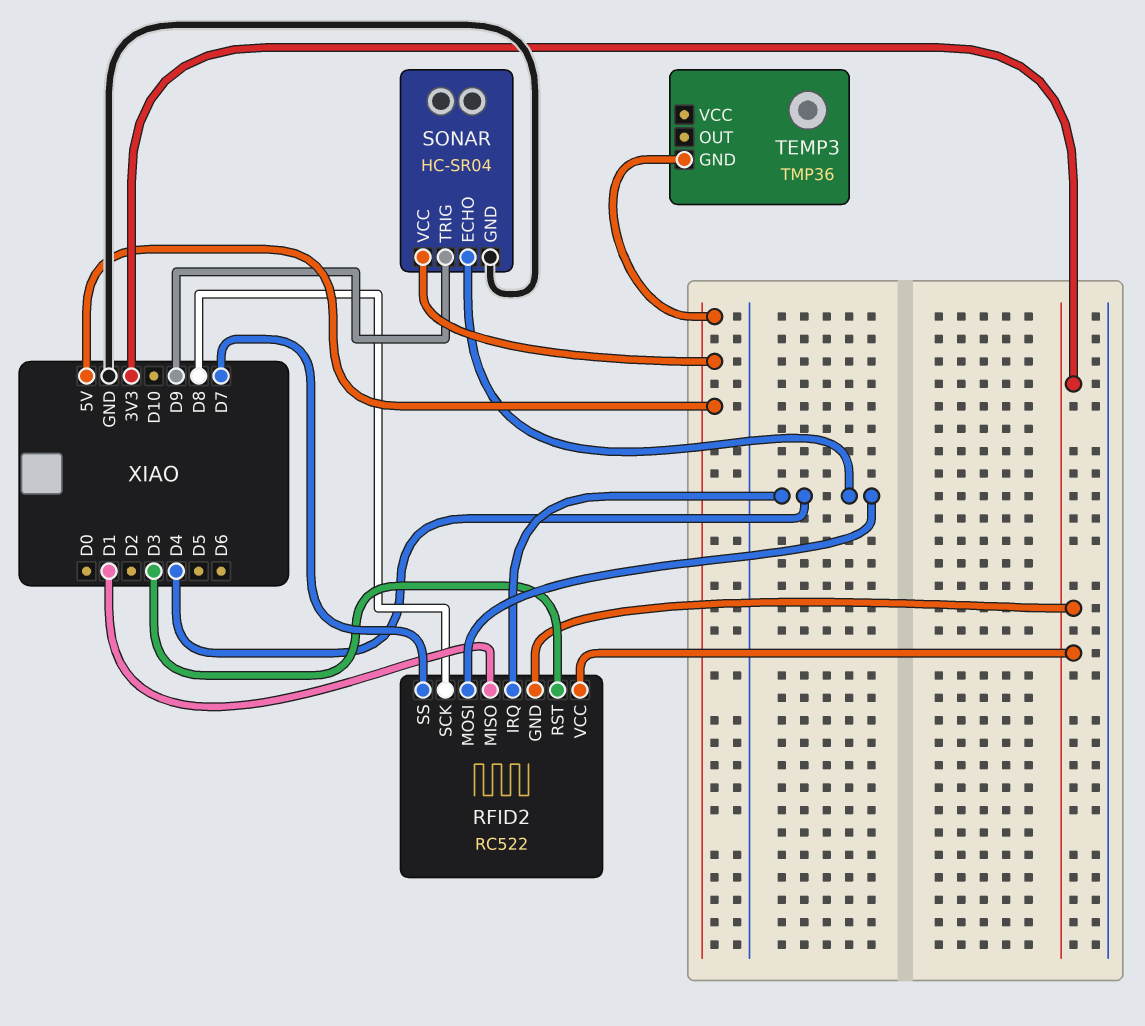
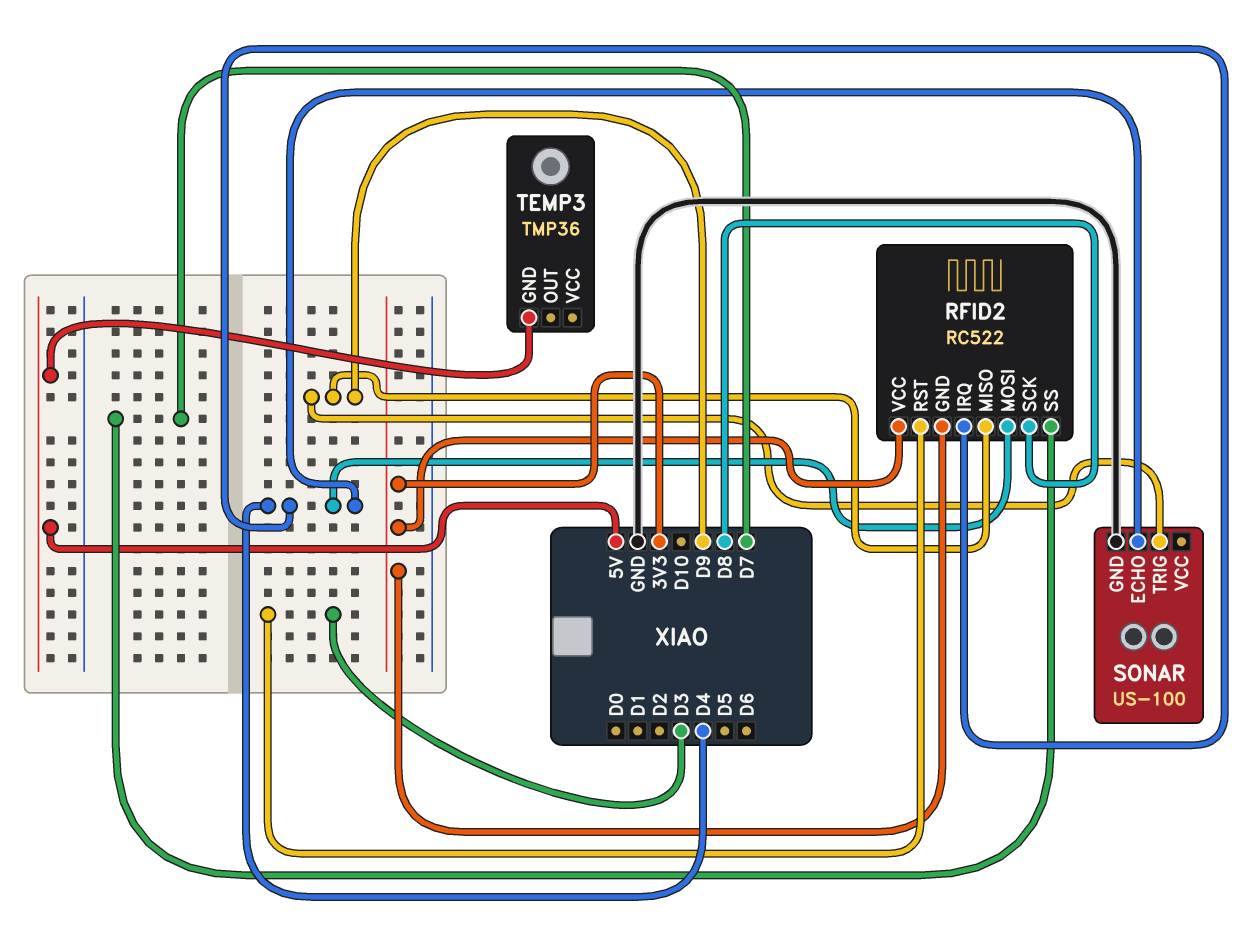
RFID2 pin MISO: D1 -> D9
SONAR: HC-SR04 -> US-100
SONAR pin VCC: 5V -> none

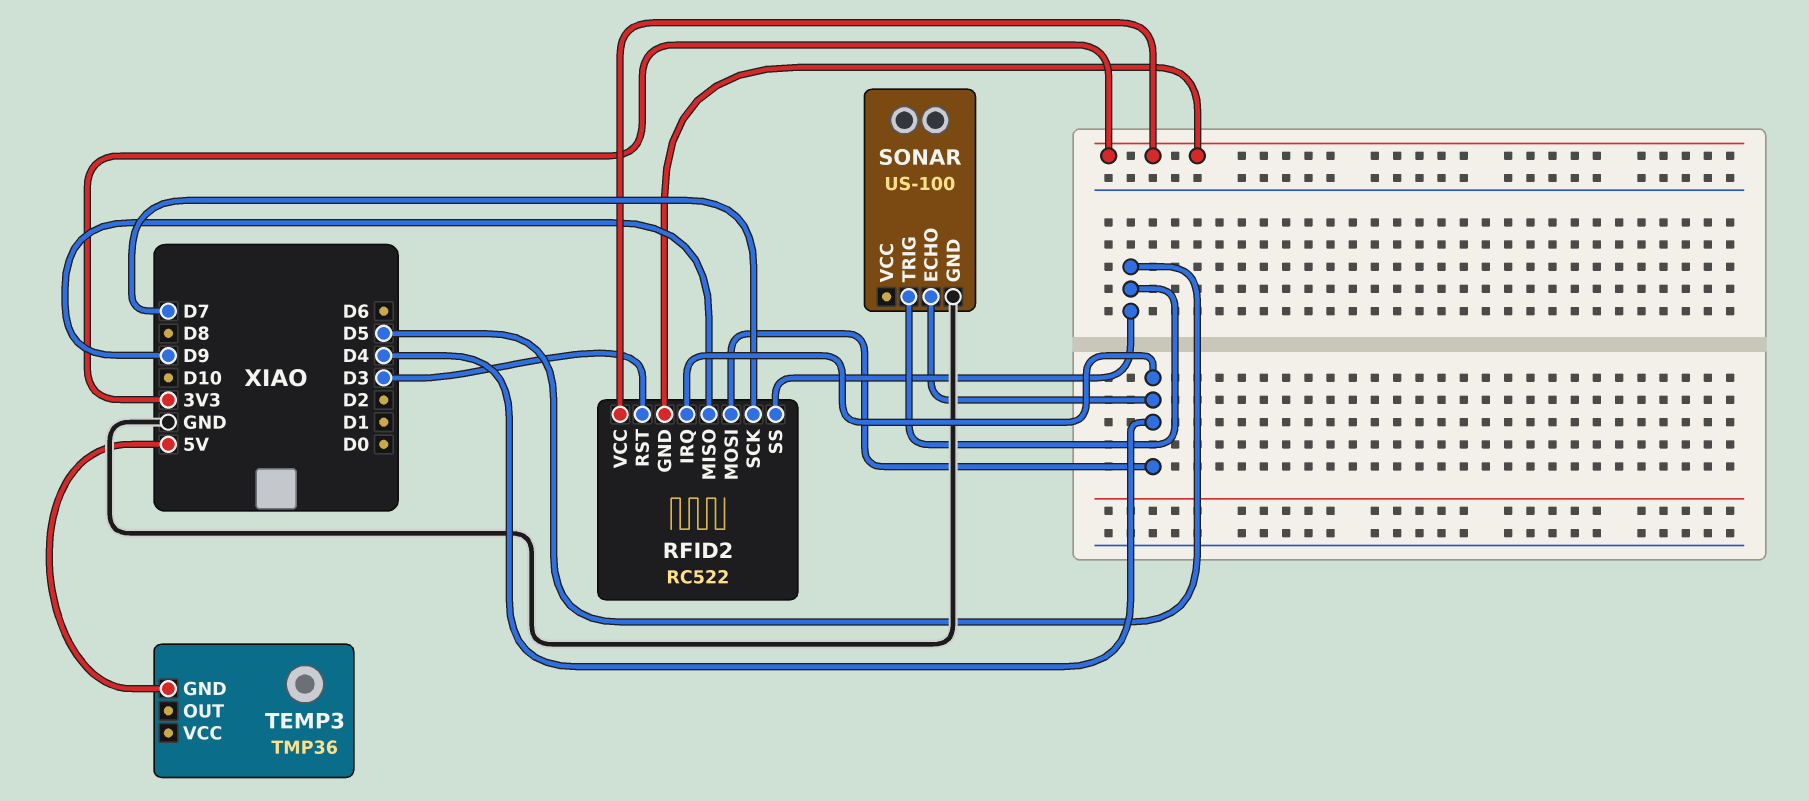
RFID2 pin SCK: D8 -> D7
RFID2 pin SS: D7 -> D5
SONAR pin TRIG: D9 -> D5

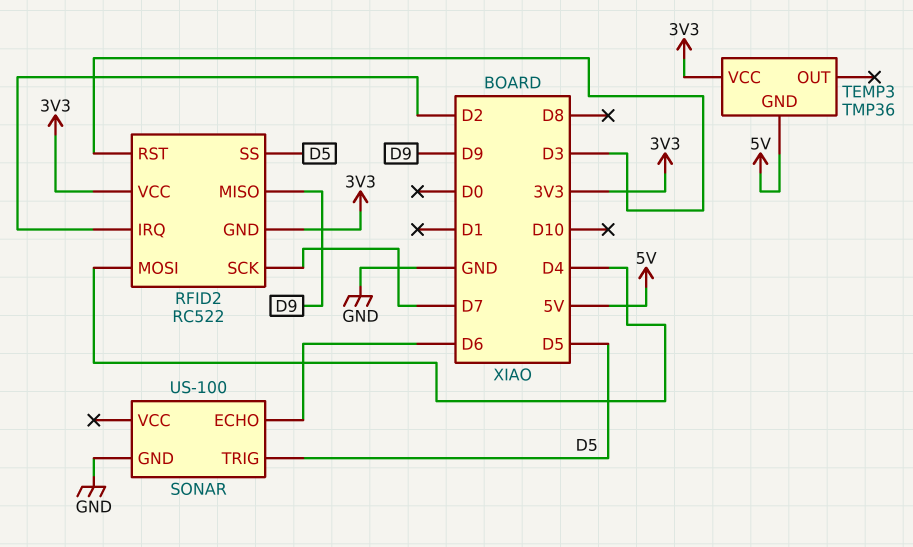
RFID2 pin IRQ: D4 -> D2
SONAR pin ECHO: D4 -> D6
TEMP3 pin VCC: none -> 3V3

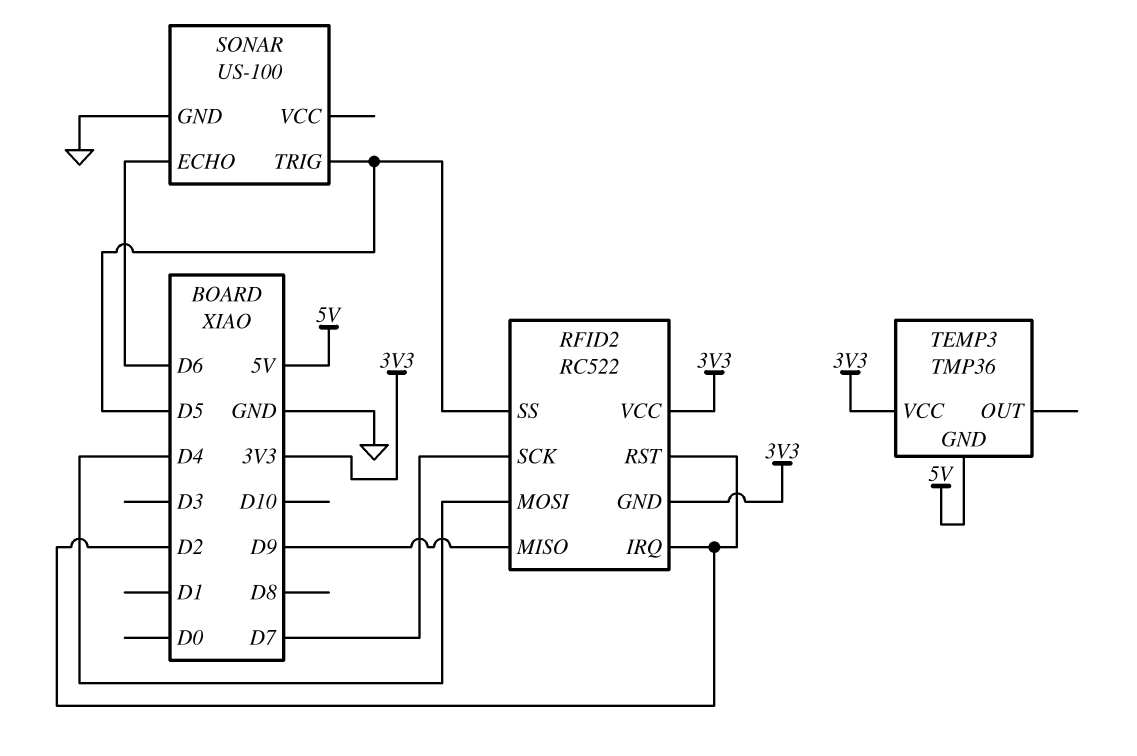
RFID2 pin RST: D3 -> D2

